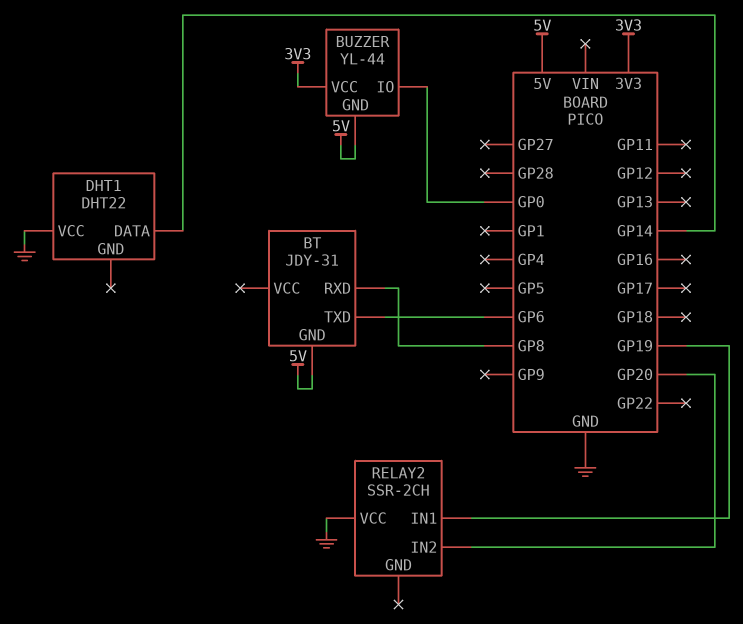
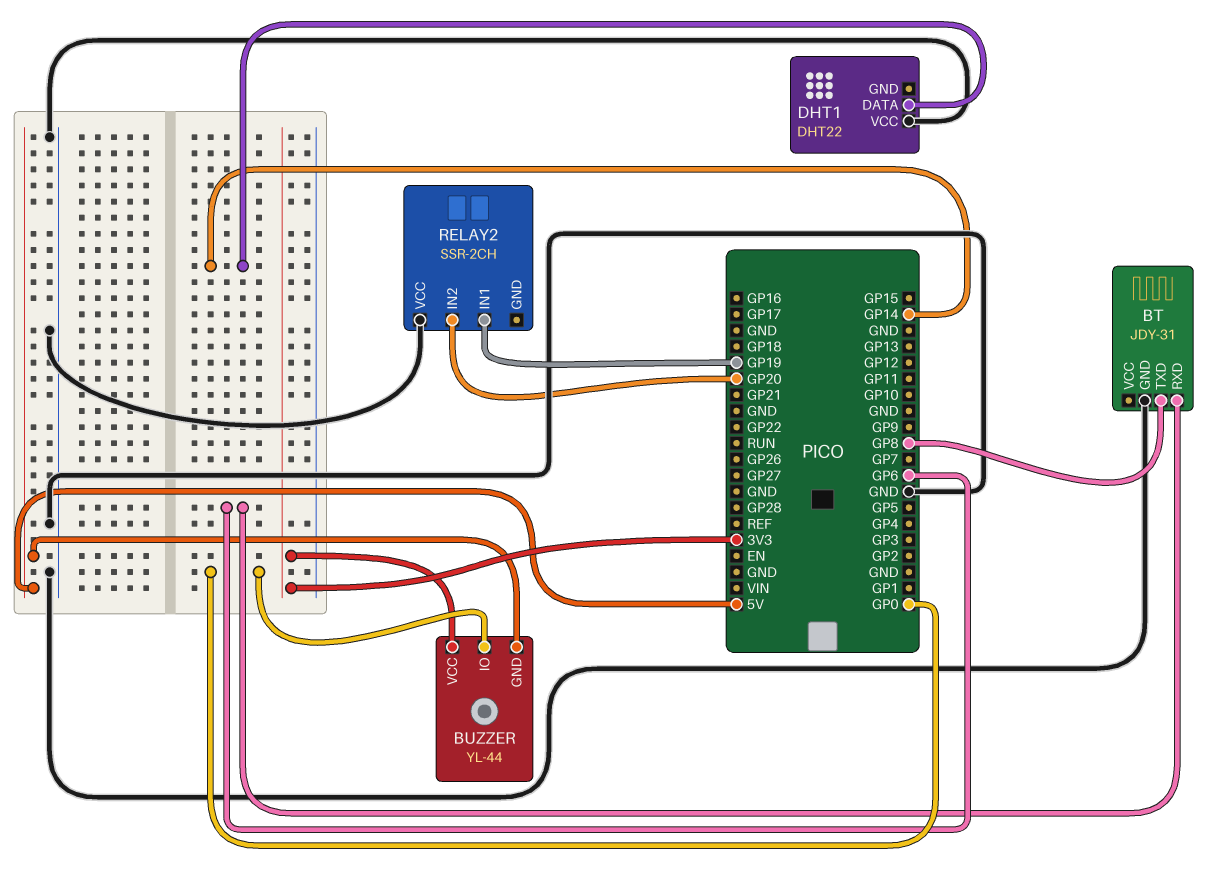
BT pin GND: 5V -> GND
BT pin RXD: GP8 -> GP6
BT pin TXD: GP6 -> GP8

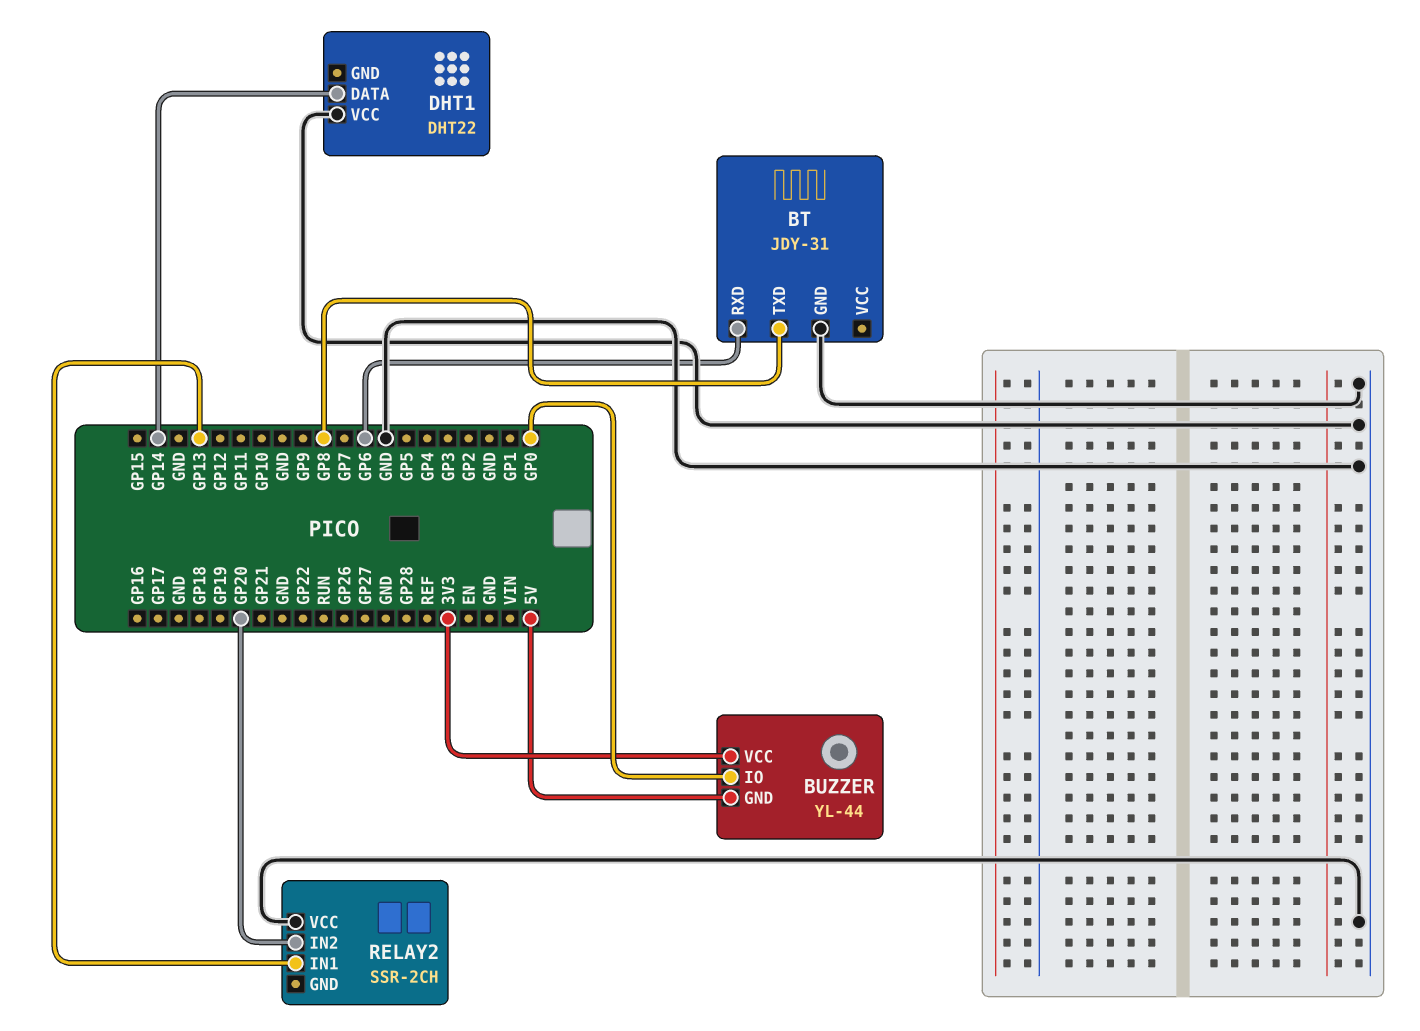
RELAY2 pin IN1: GP19 -> GP13

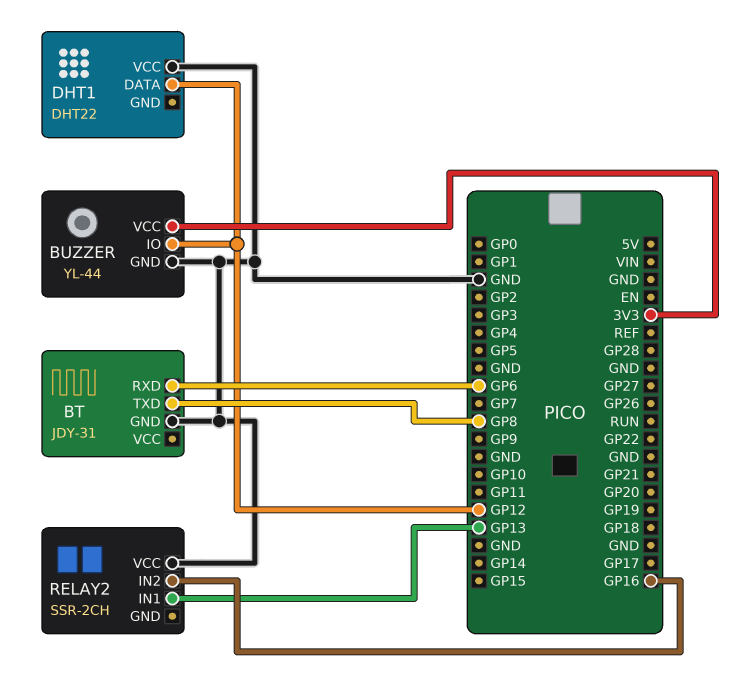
BUZZER pin GND: 5V -> GND
BUZZER pin IO: GP0 -> GP12
DHT1 pin DATA: GP14 -> GP12
RELAY2 pin IN2: GP20 -> GP16

